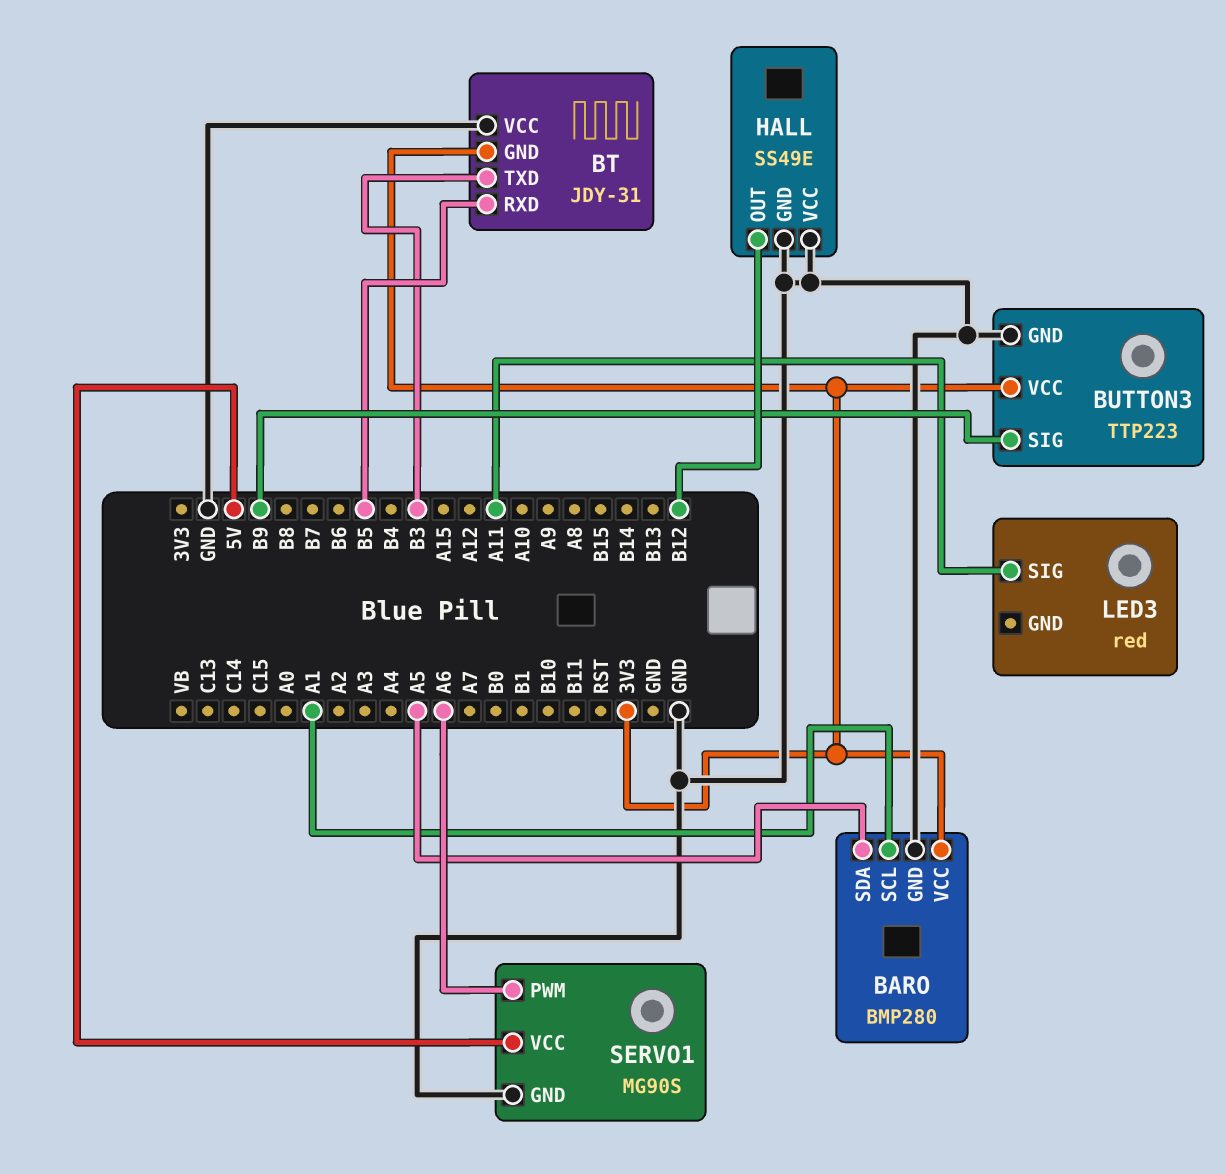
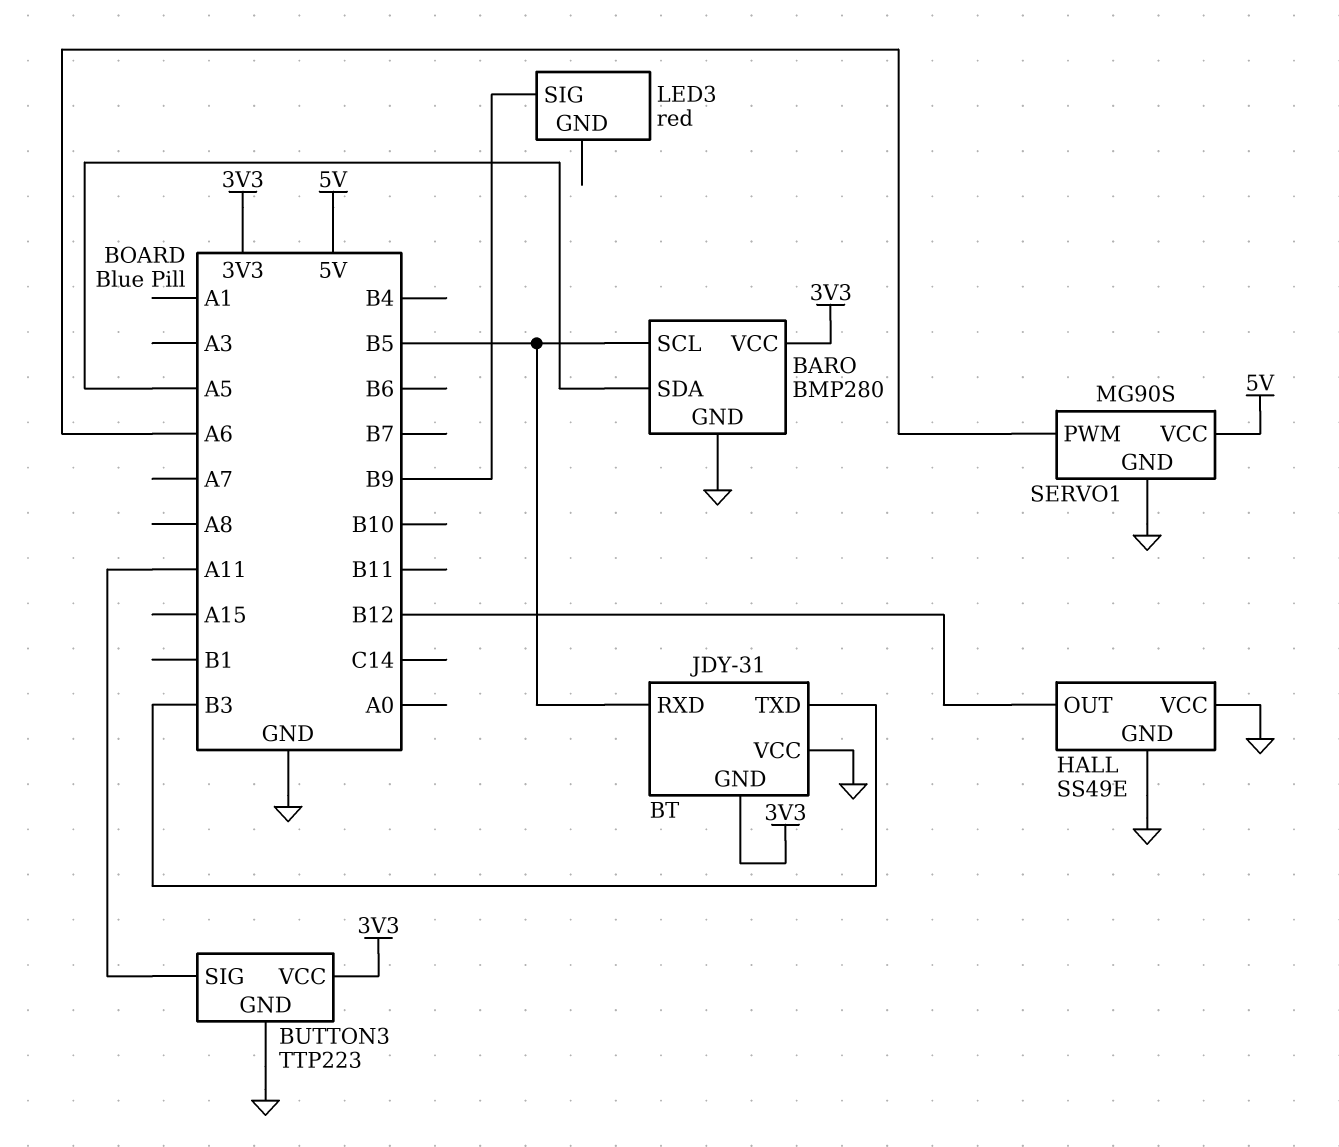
BARO pin SCL: A1 -> B5
BUTTON3 pin SIG: B9 -> A11
LED3 pin SIG: A11 -> B9

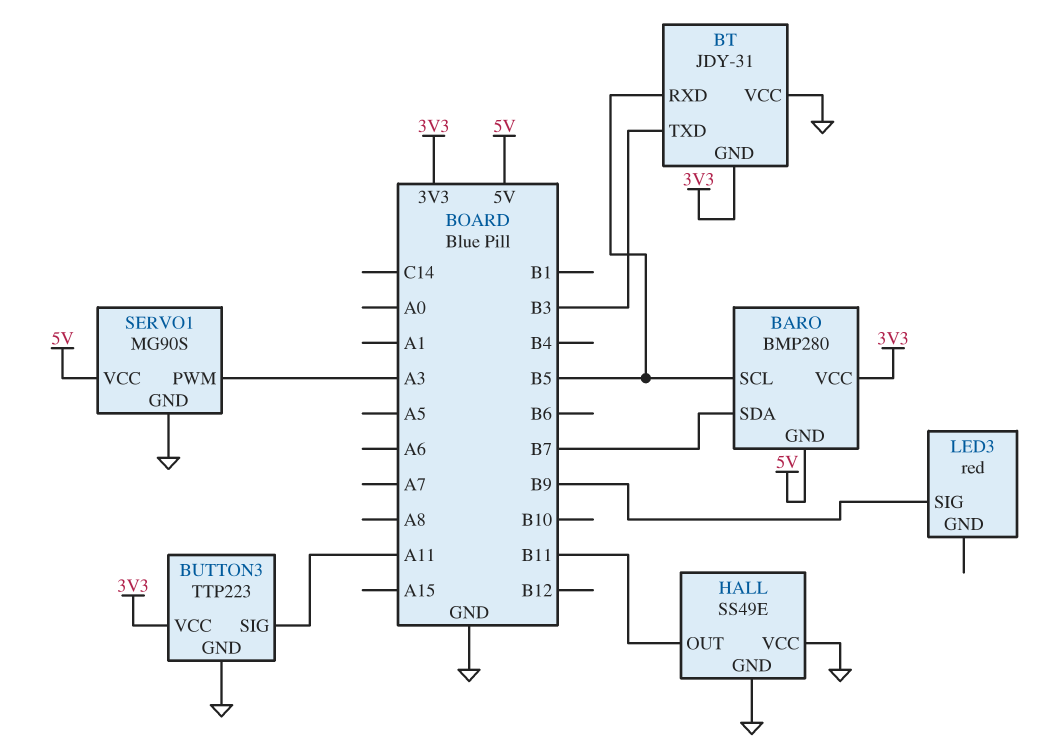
BARO pin GND: GND -> 5V
BARO pin SDA: A5 -> B7
HALL pin OUT: B12 -> B11
SERVO1 pin PWM: A6 -> A3

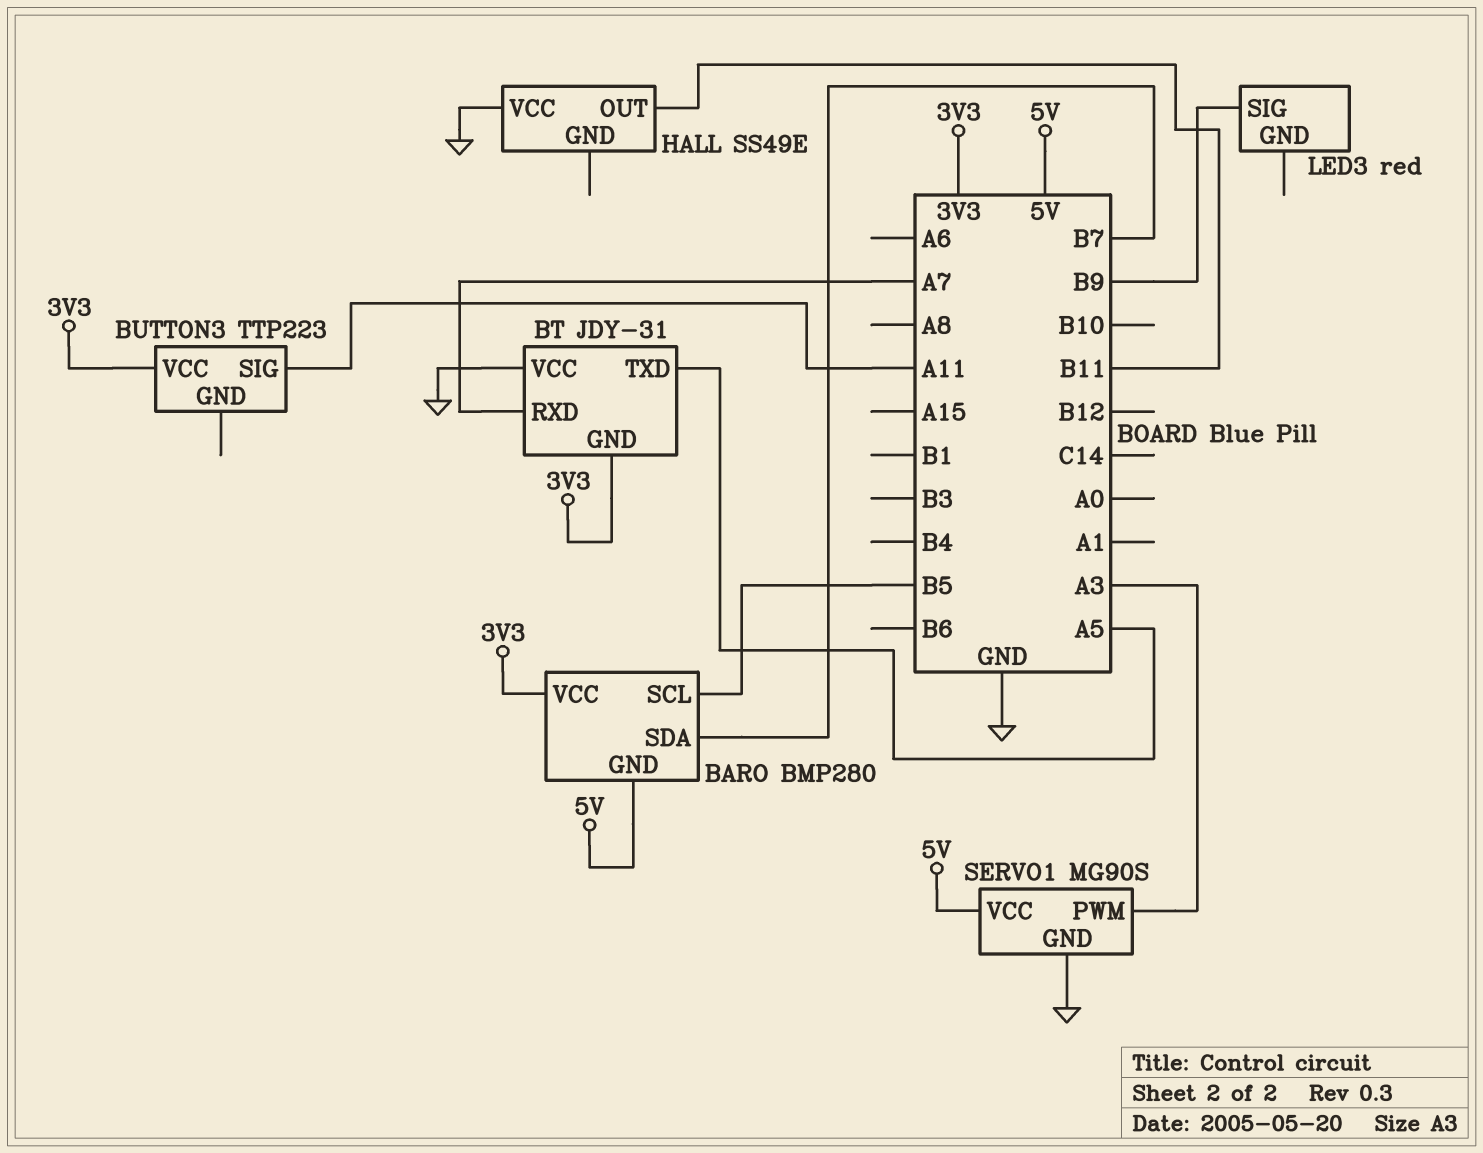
BT pin RXD: B5 -> A7
BT pin TXD: B3 -> A5
BUTTON3 pin GND: GND -> none
HALL pin GND: GND -> none

